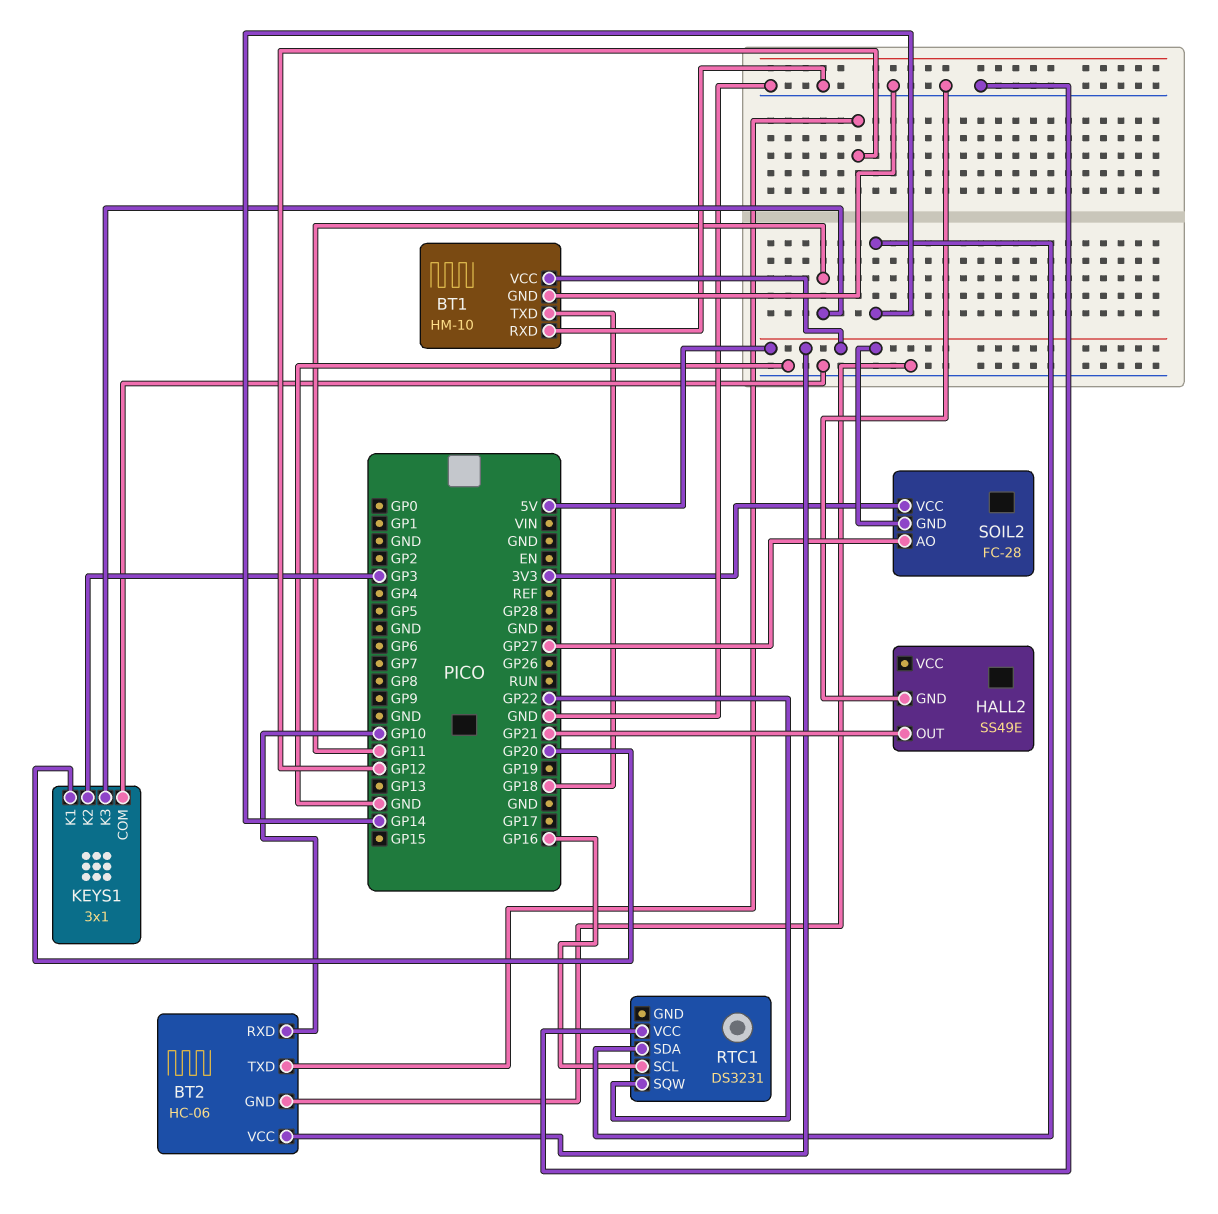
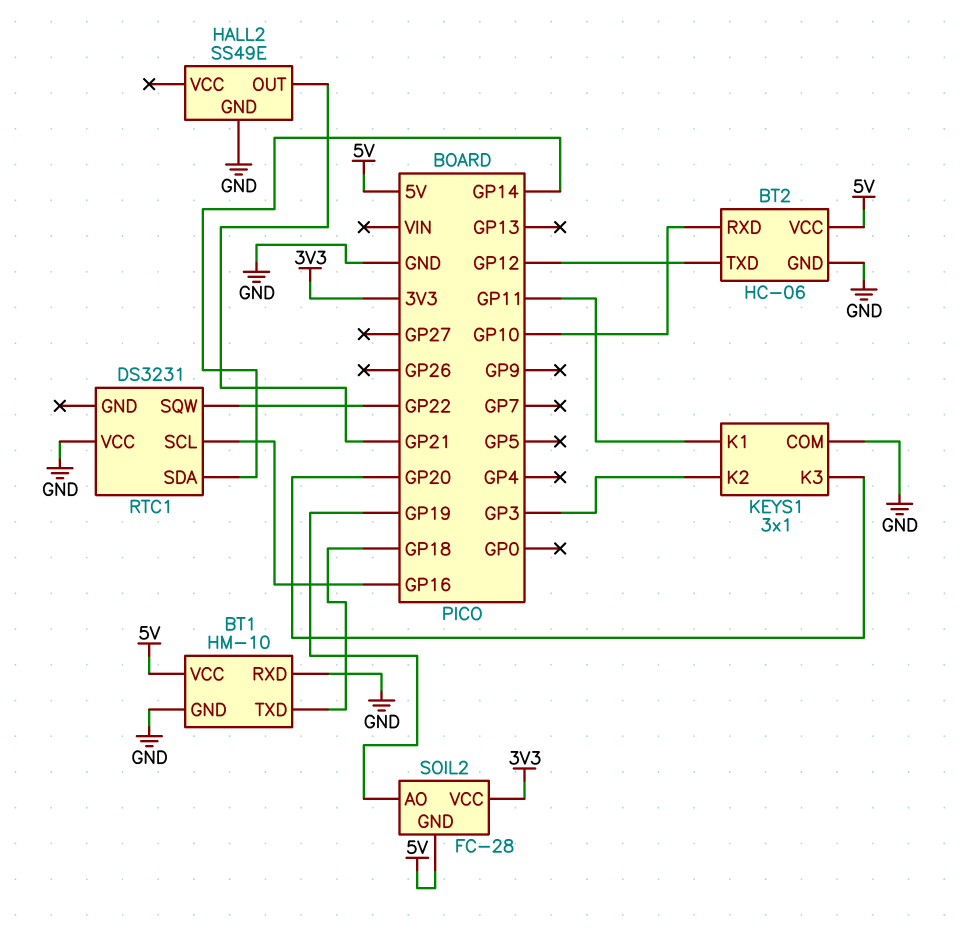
KEYS1 pin K1: GP20 -> GP11
KEYS1 pin K3: GP11 -> GP20
SOIL2 pin AO: GP27 -> GP19

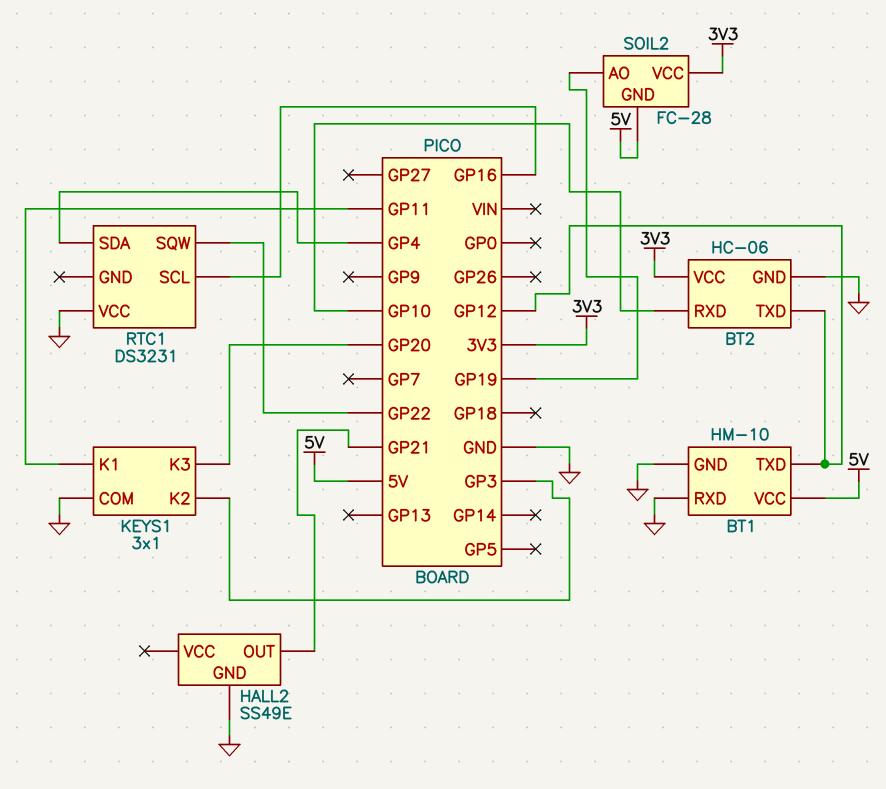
BT1 pin TXD: GP18 -> GP12
BT2 pin VCC: 5V -> 3V3
RTC1 pin SDA: GP14 -> GP4

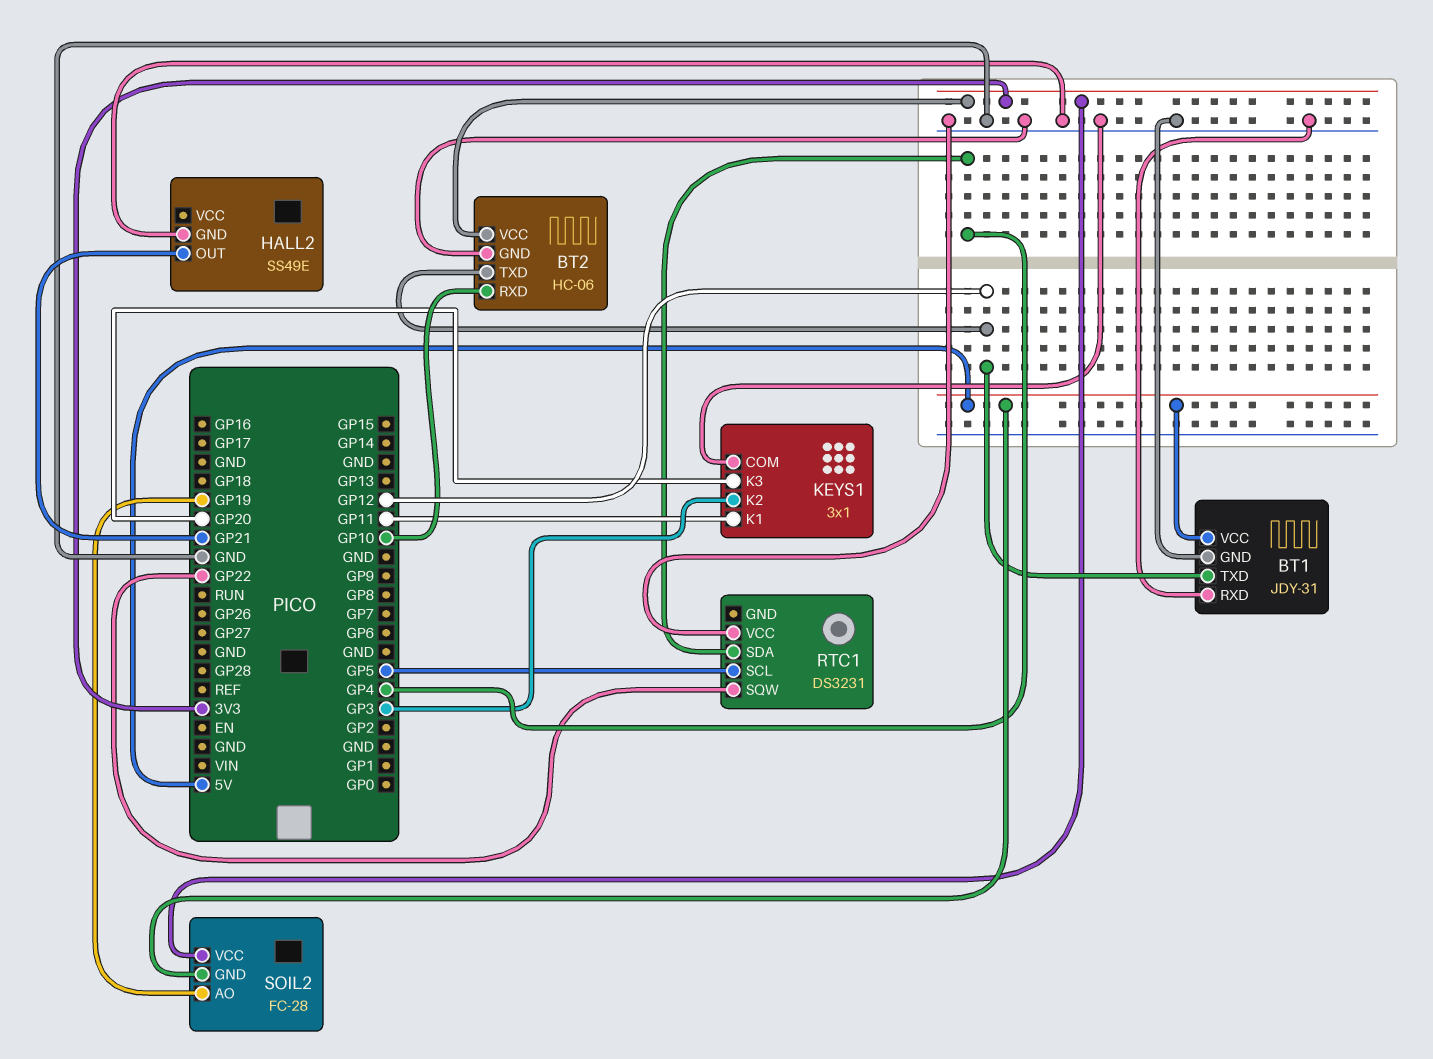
BT1: HM-10 -> JDY-31
RTC1 pin SCL: GP16 -> GP5

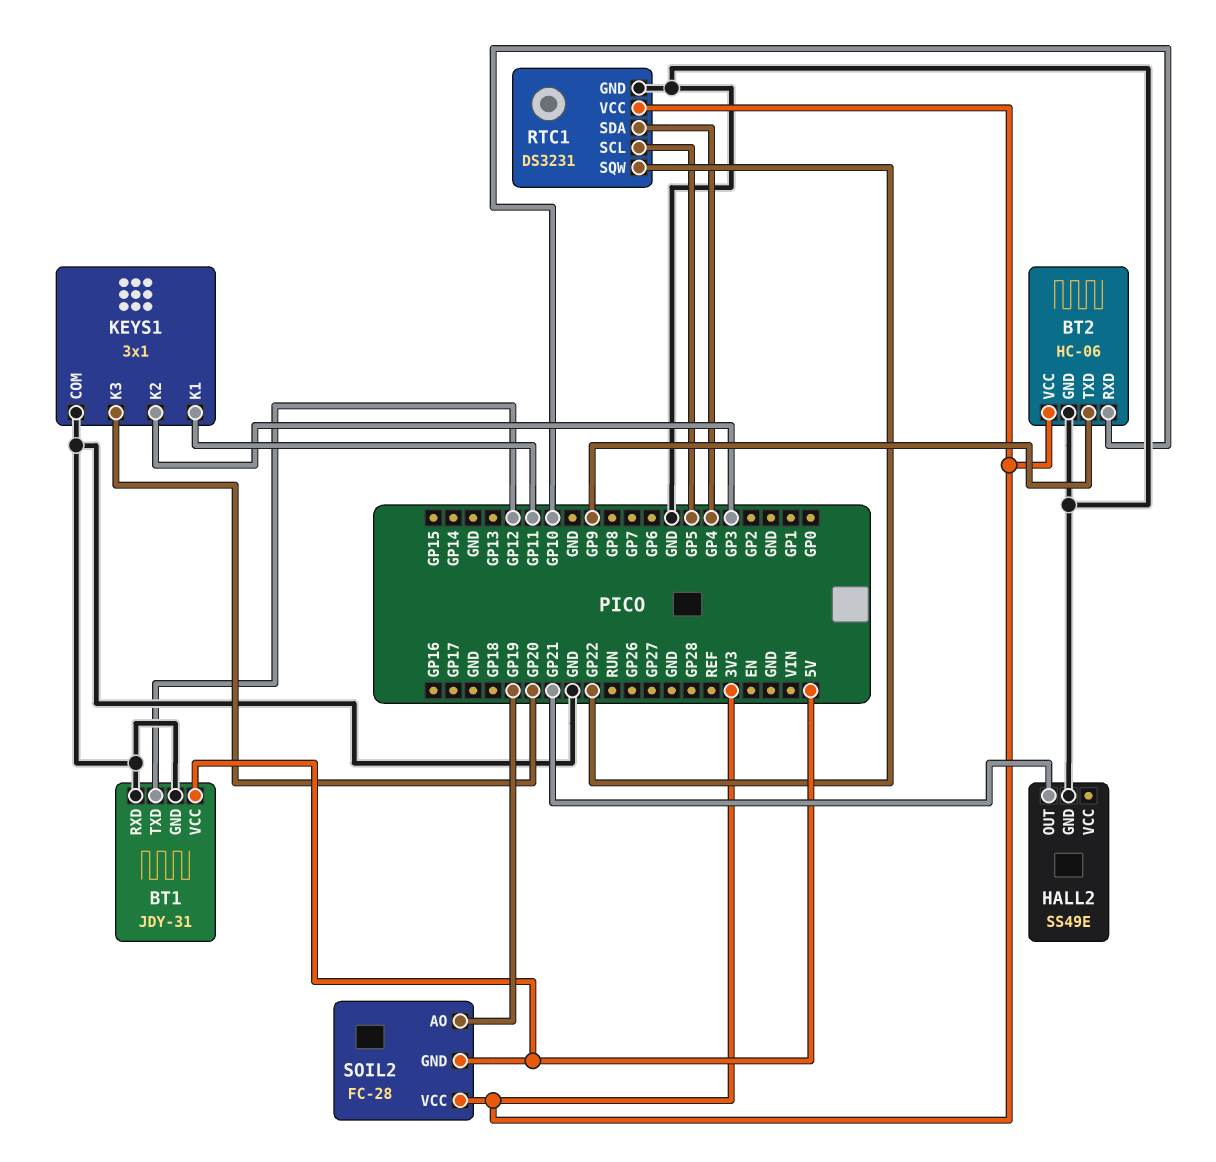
BT2 pin TXD: GP12 -> GP9
RTC1 pin GND: none -> GND
RTC1 pin VCC: GND -> 3V3

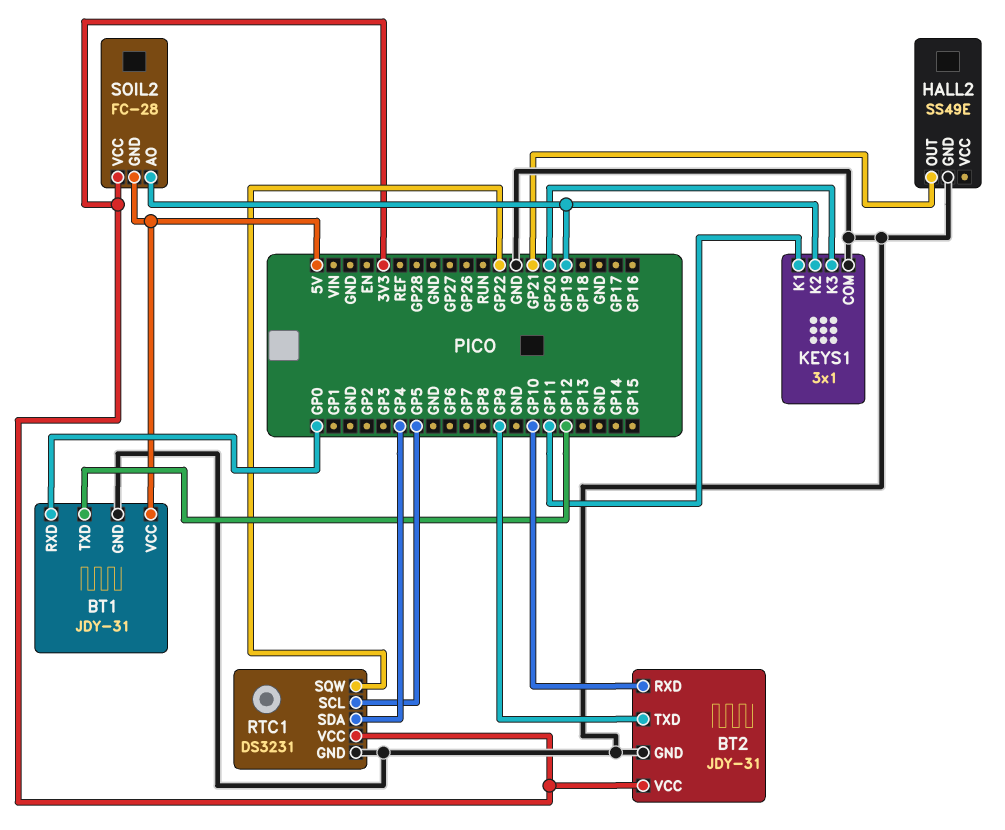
BT1 pin RXD: GND -> GP0
BT2: HC-06 -> JDY-31
KEYS1 pin K2: GP3 -> GP19

